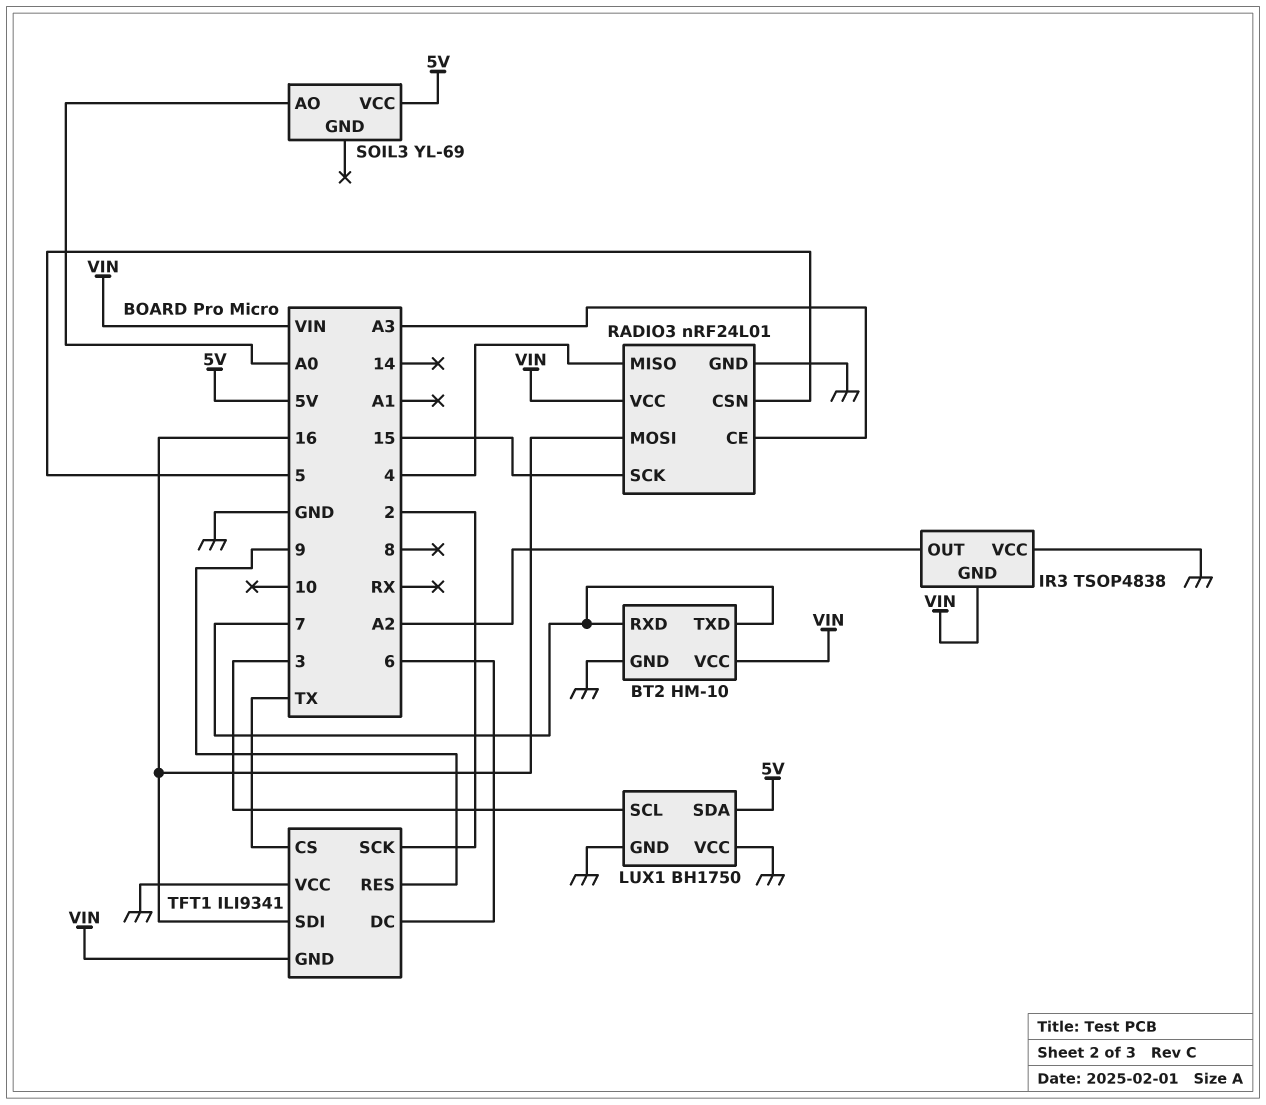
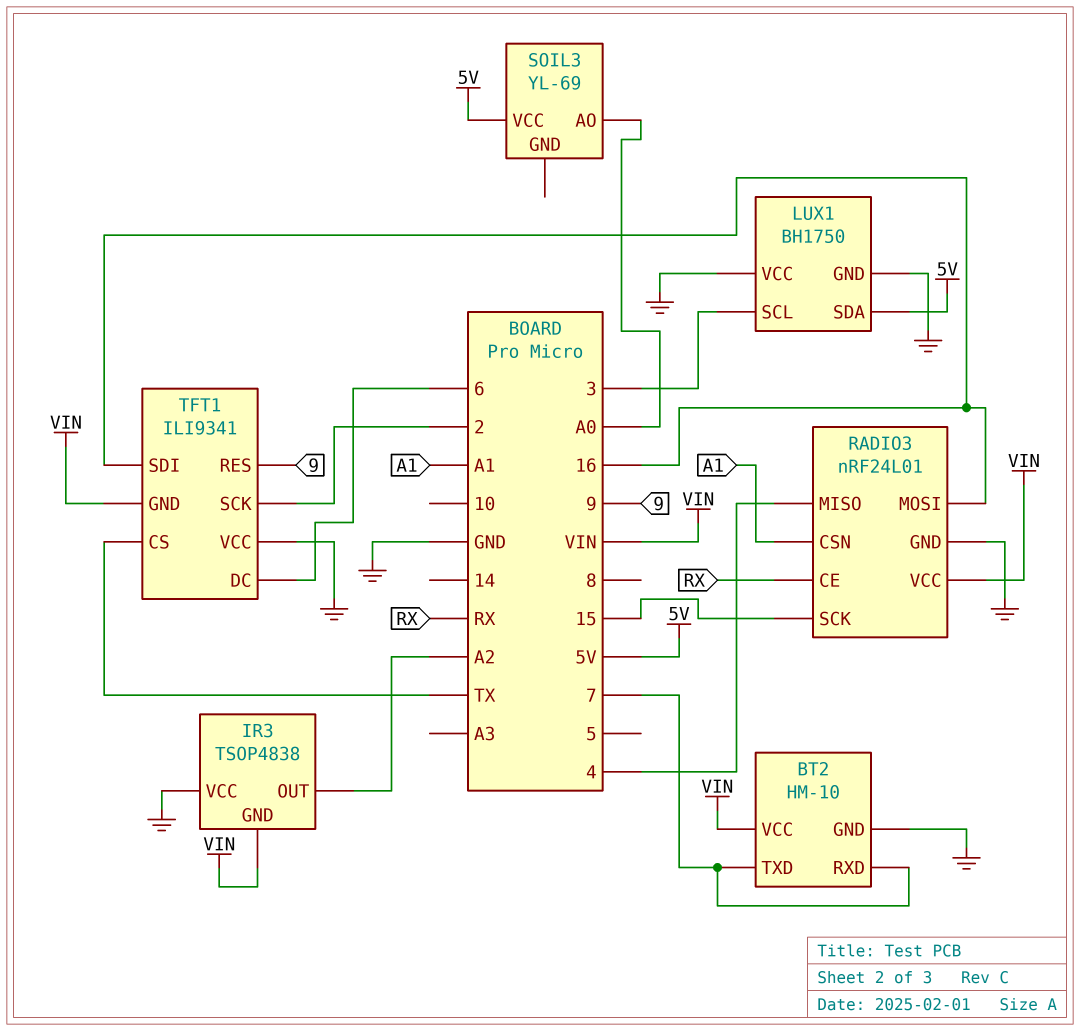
RADIO3 pin CE: A3 -> RX
RADIO3 pin CSN: 5 -> A1

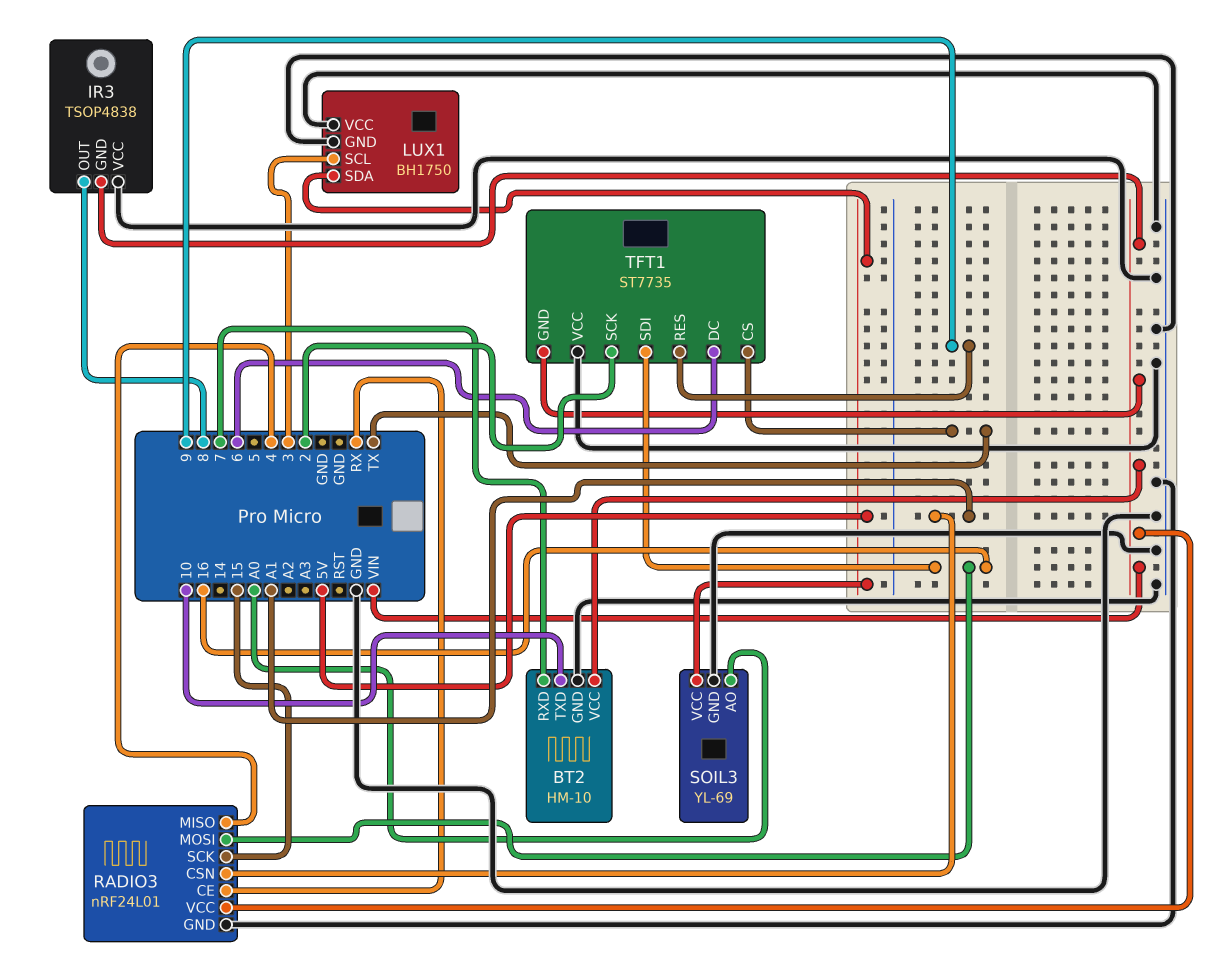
BT2 pin TXD: 7 -> 10
IR3 pin OUT: A2 -> 8
SOIL3 pin GND: none -> GND
TFT1: ILI9341 -> ST7735

